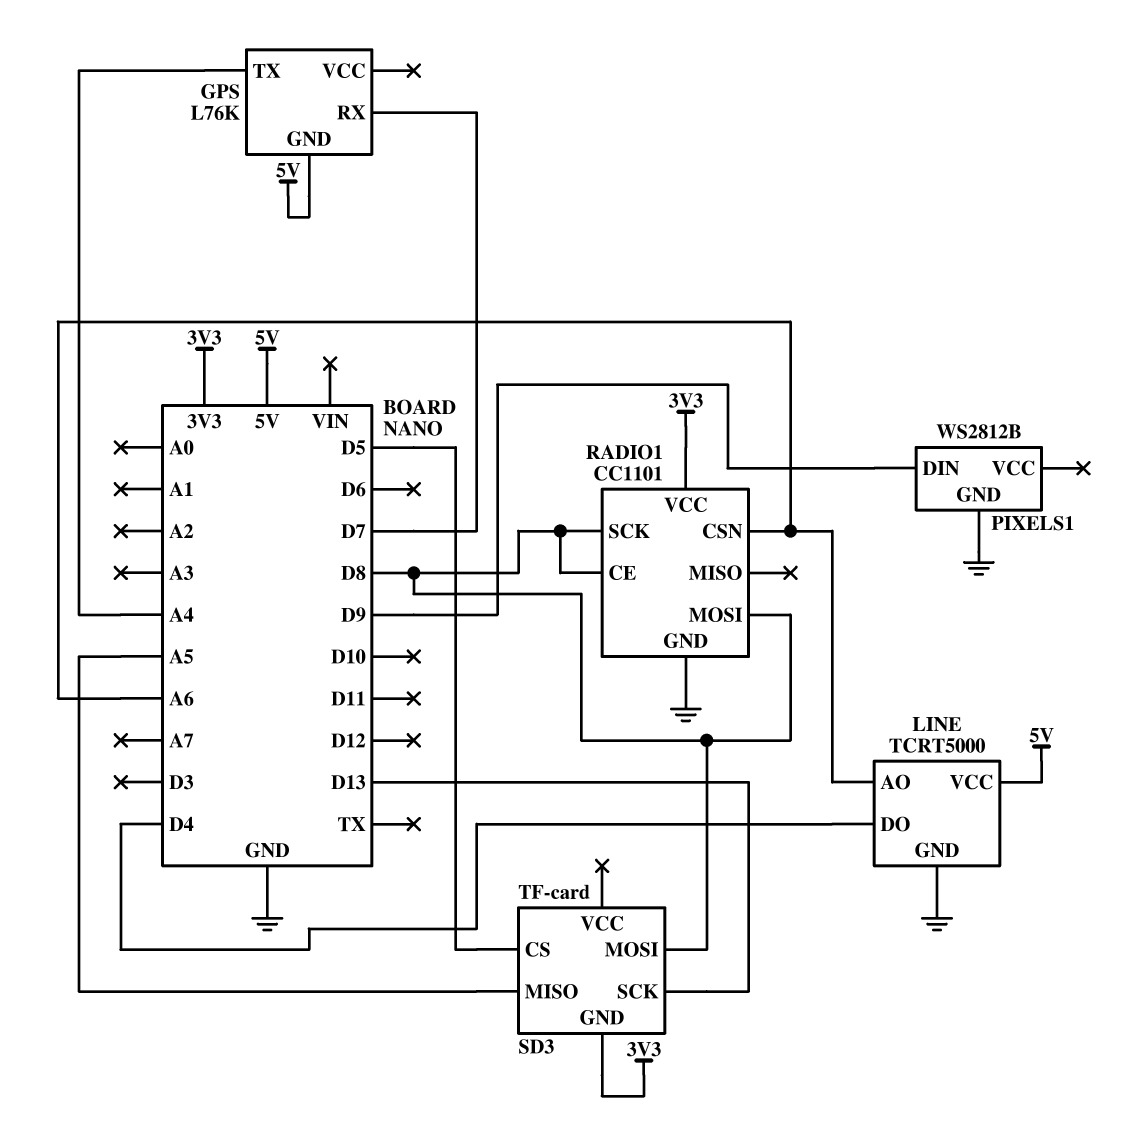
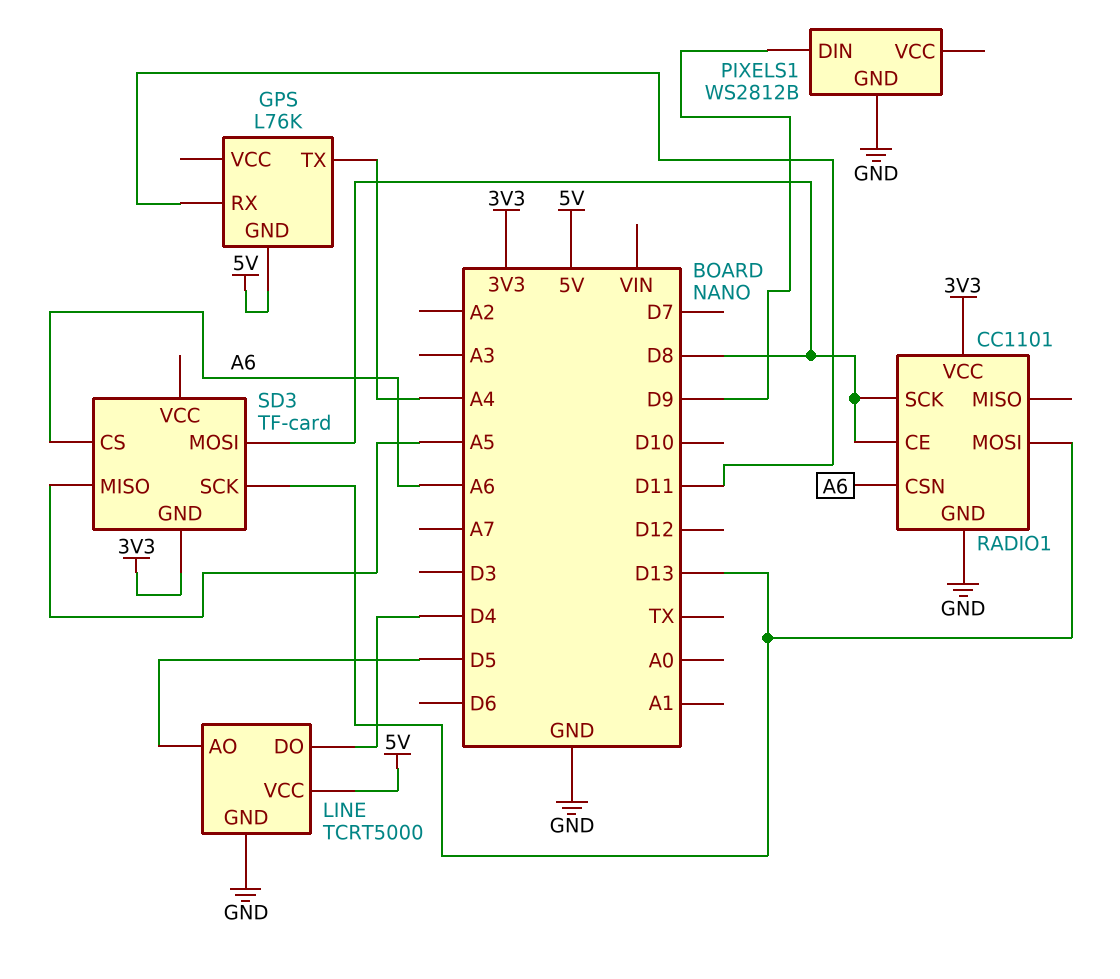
GPS pin RX: D7 -> D11
LINE pin AO: A6 -> D5
RADIO1 pin MOSI: D8 -> D13
SD3 pin CS: D5 -> A6

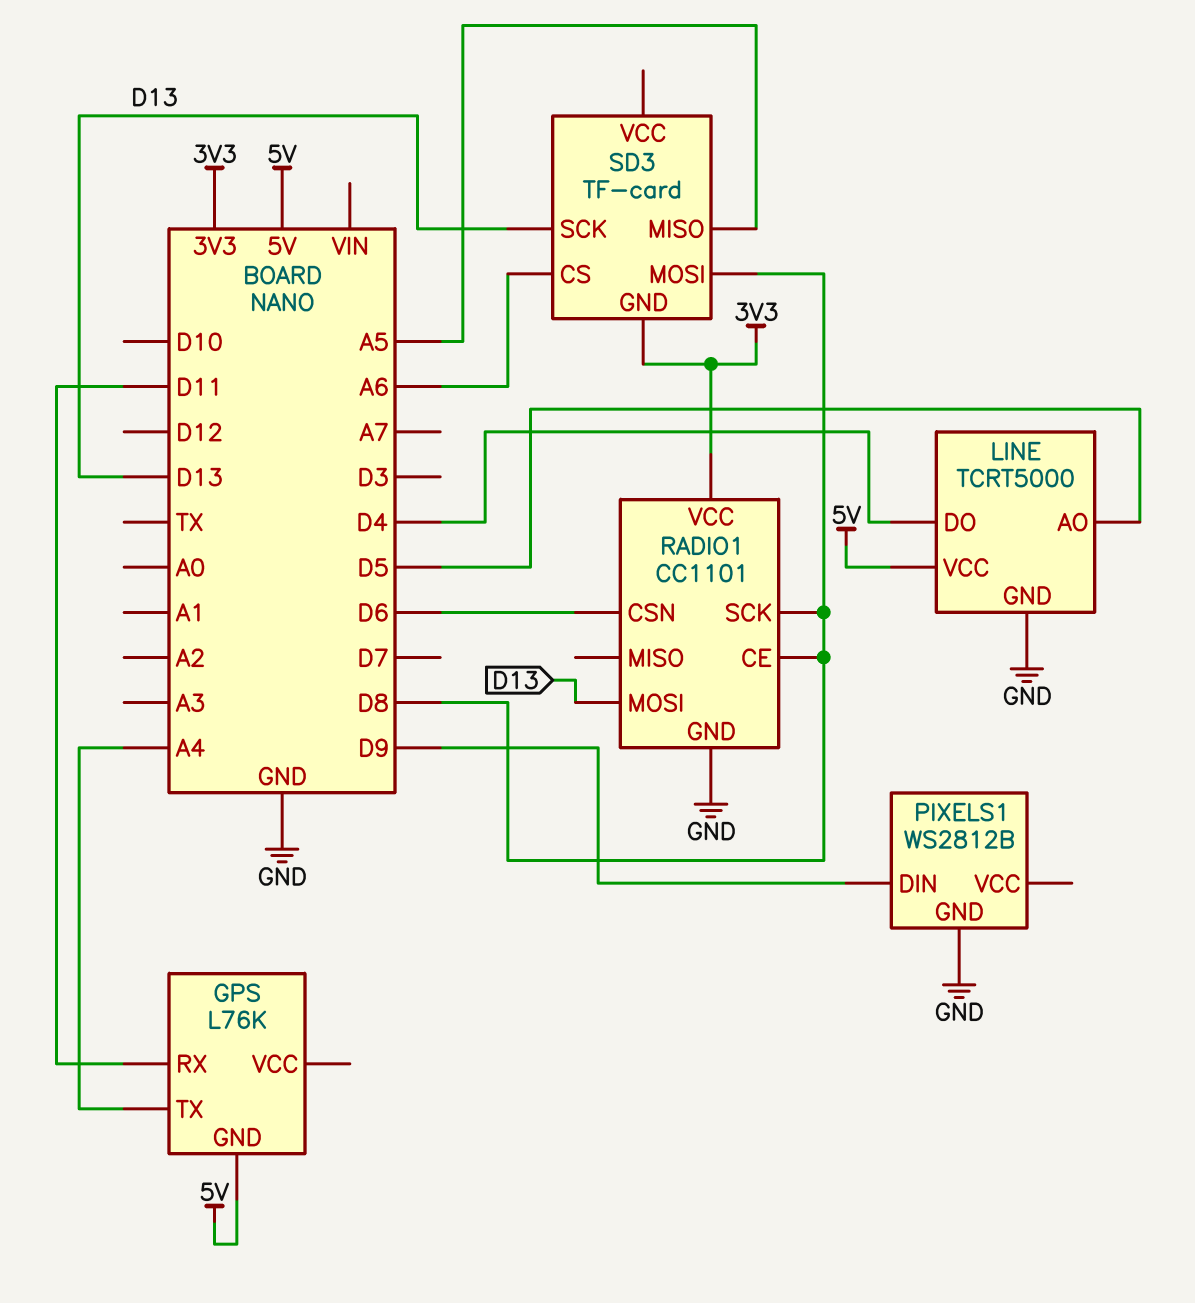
RADIO1 pin CSN: A6 -> D6

